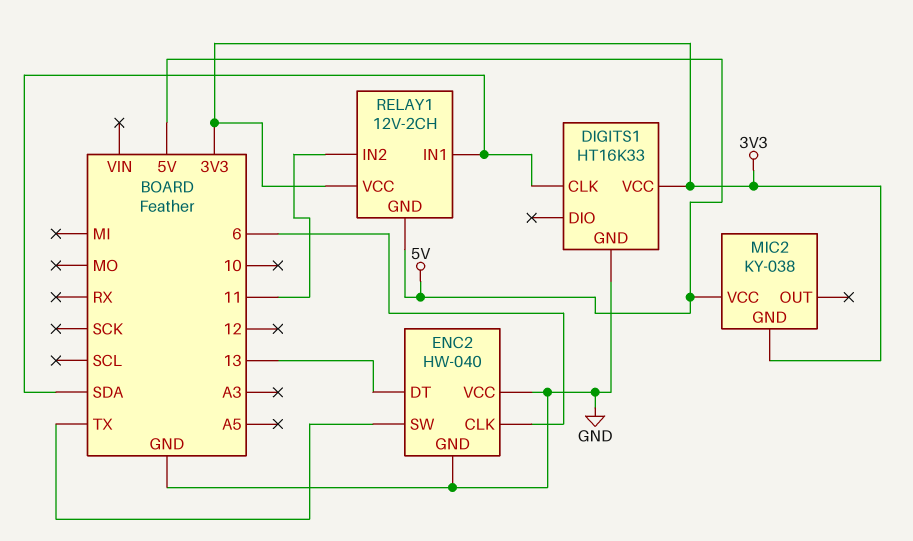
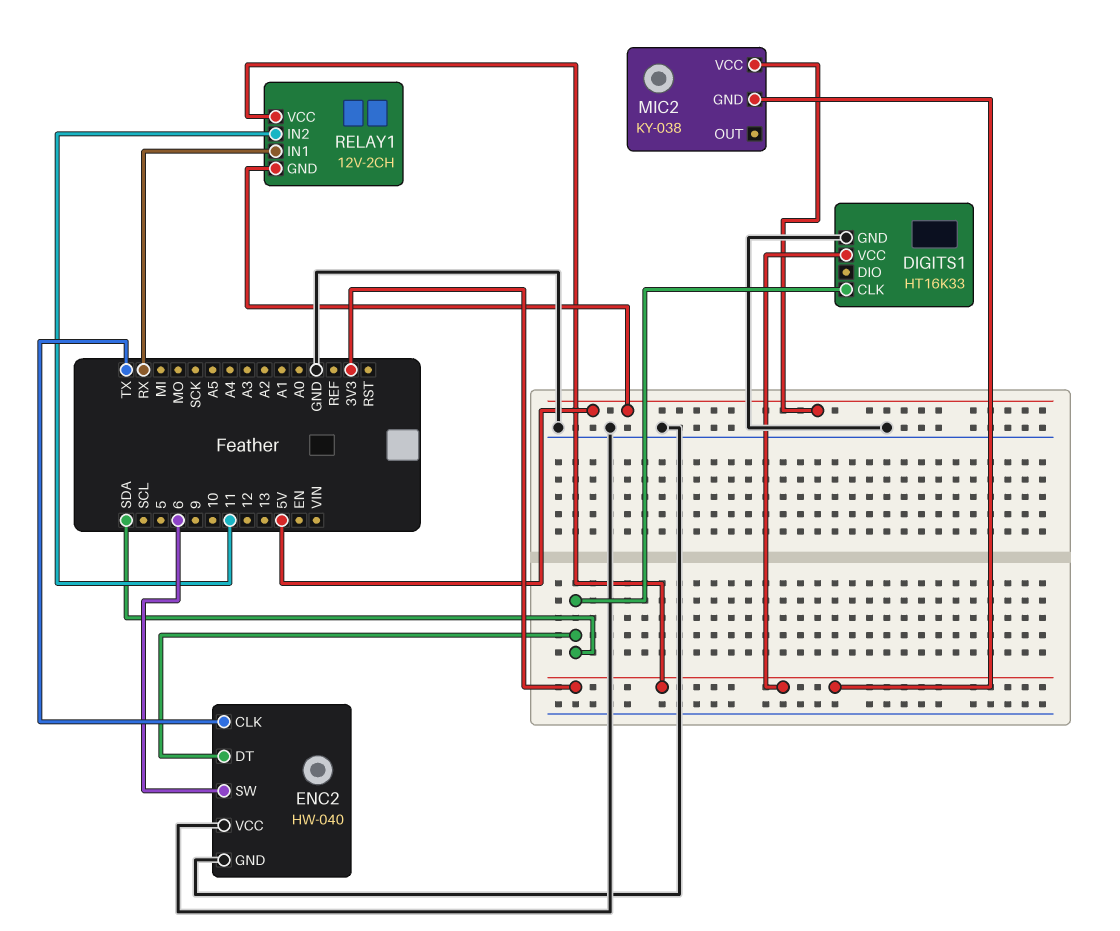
ENC2 pin CLK: 6 -> TX
ENC2 pin DT: 13 -> SDA
ENC2 pin SW: TX -> 6
RELAY1 pin IN1: SDA -> RX

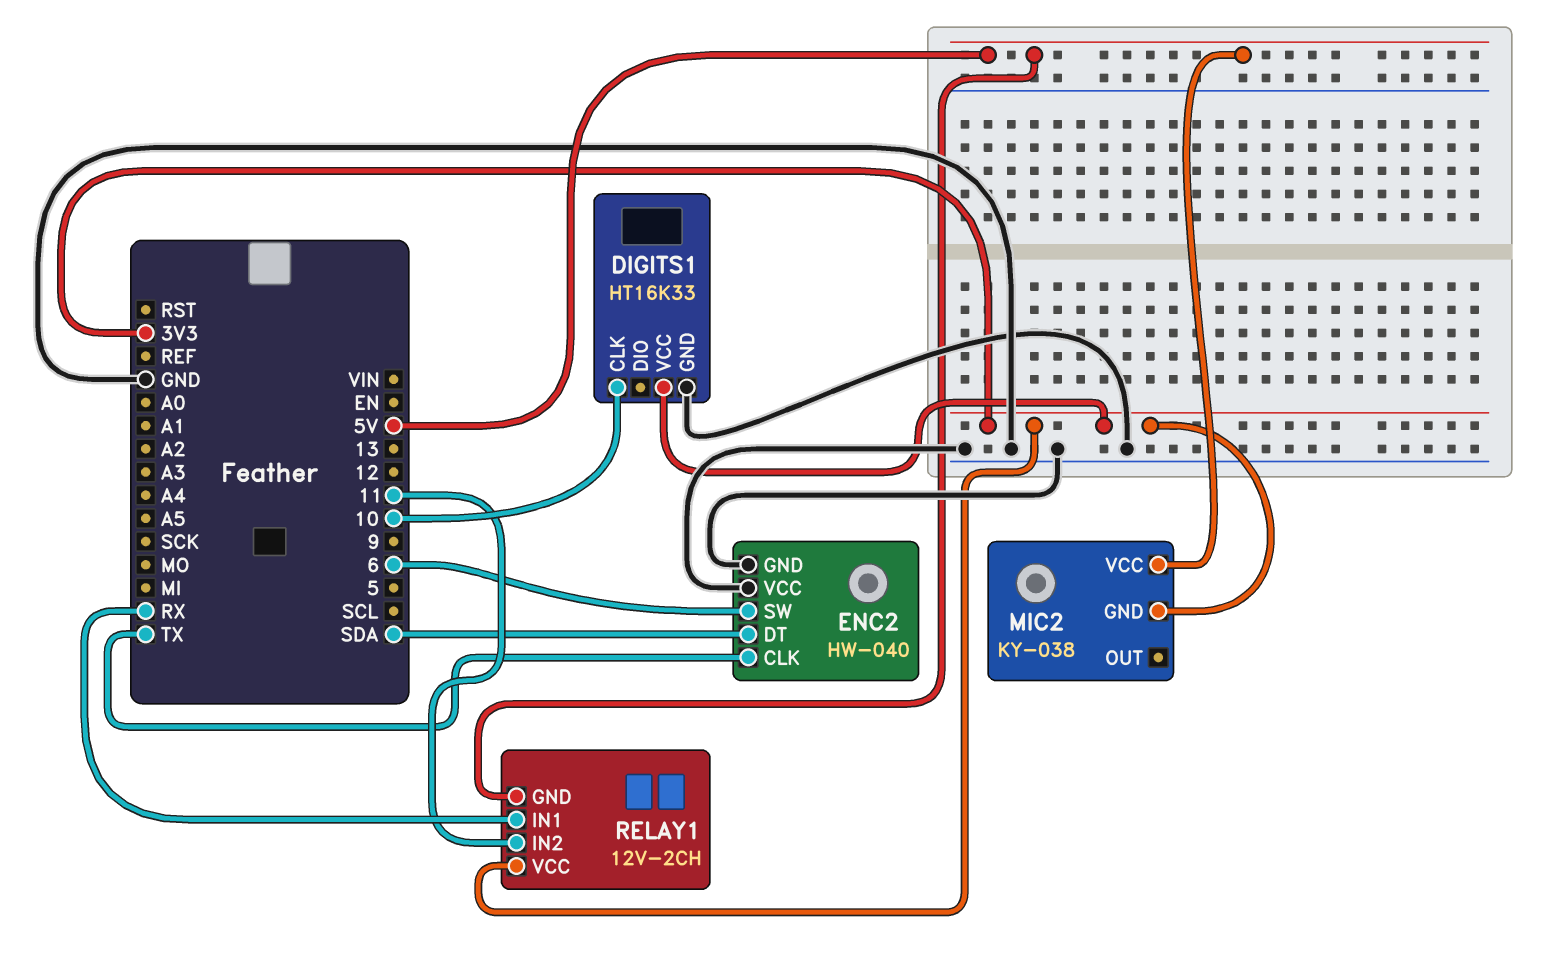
DIGITS1 pin CLK: SDA -> 10

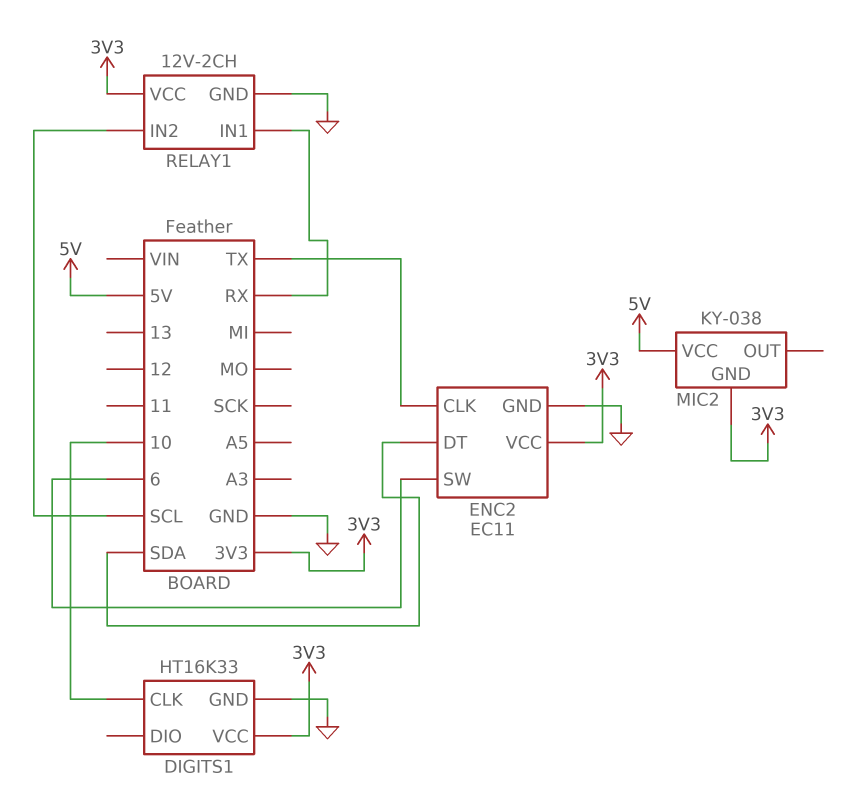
ENC2: HW-040 -> EC11
ENC2 pin VCC: GND -> 3V3
RELAY1 pin GND: 5V -> GND
RELAY1 pin IN2: 11 -> SCL

